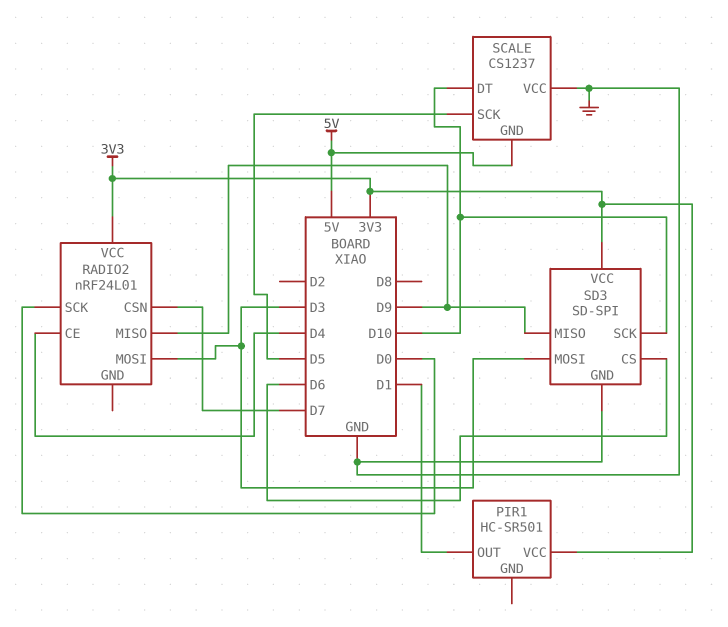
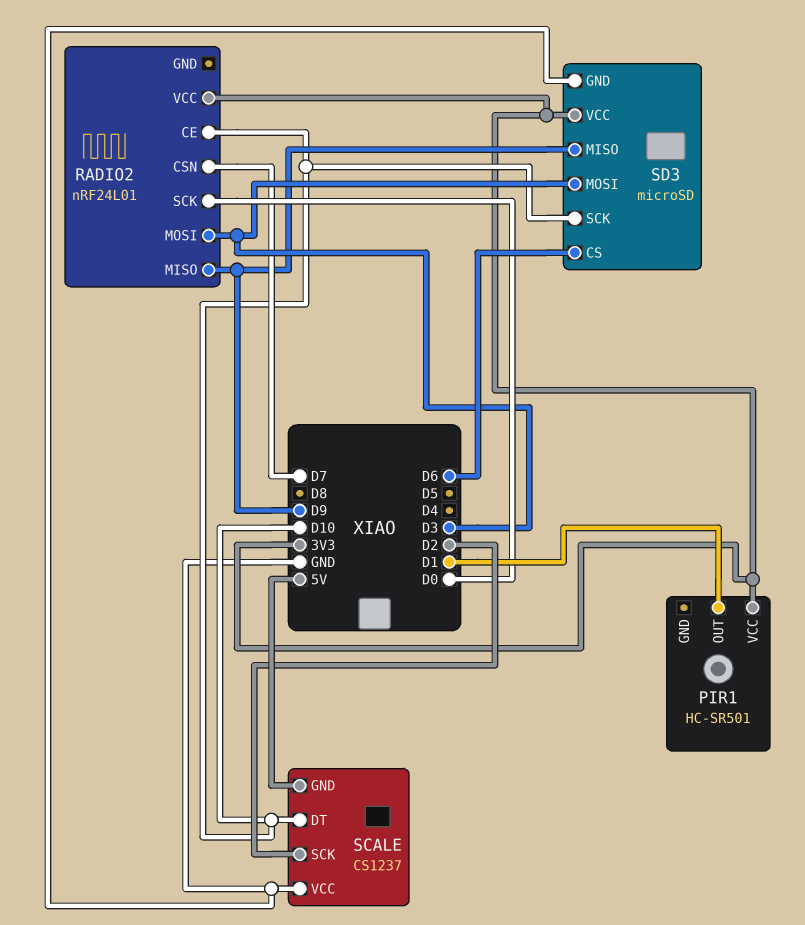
RADIO2 pin CE: D4 -> D10
SCALE pin SCK: D5 -> D2
SD3: SD-SPI -> microSD

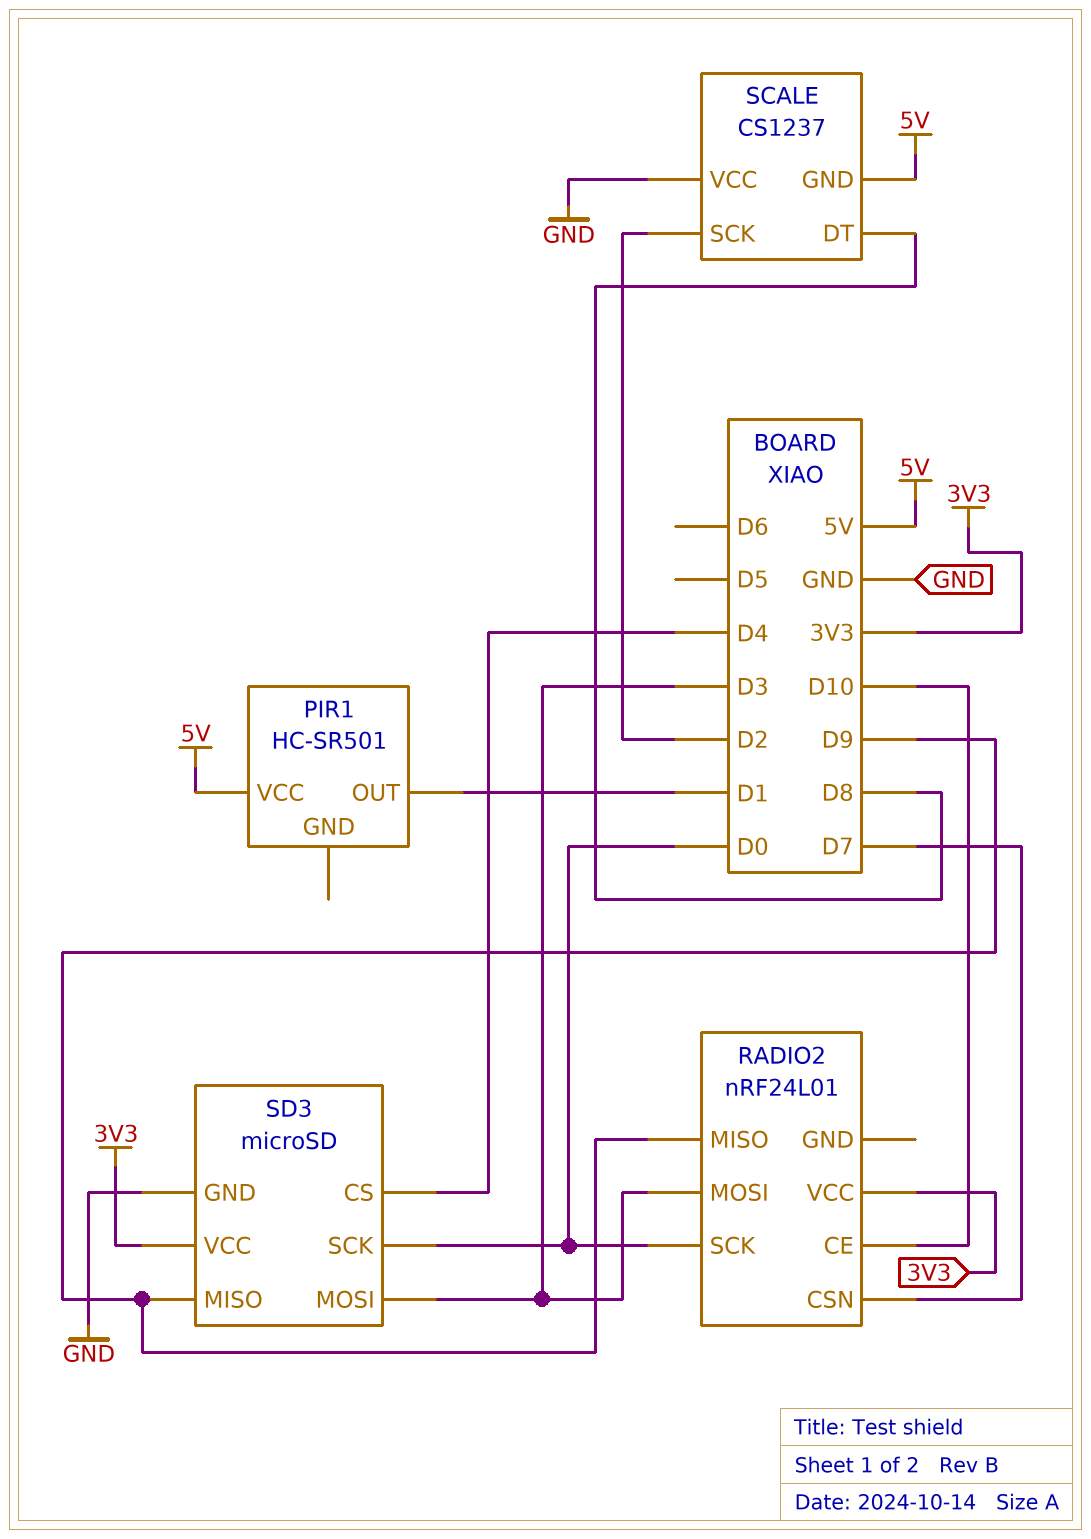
PIR1 pin VCC: 3V3 -> 5V
SCALE pin DT: D10 -> D8
SD3 pin CS: D6 -> D4
SD3 pin SCK: D10 -> D0

